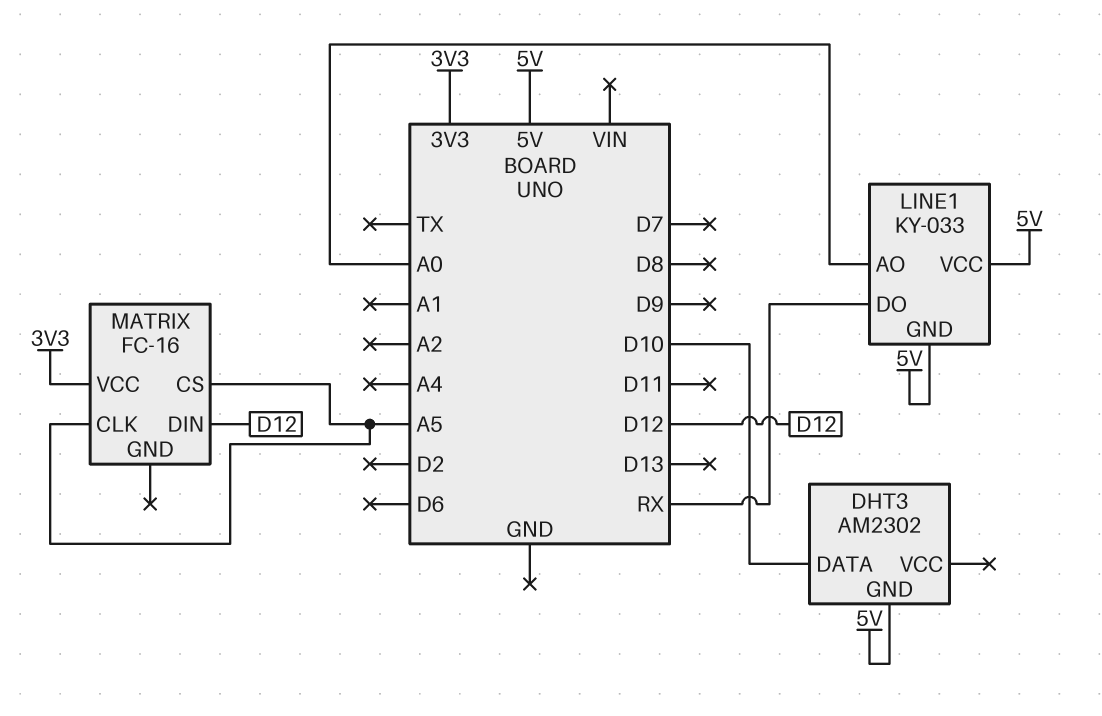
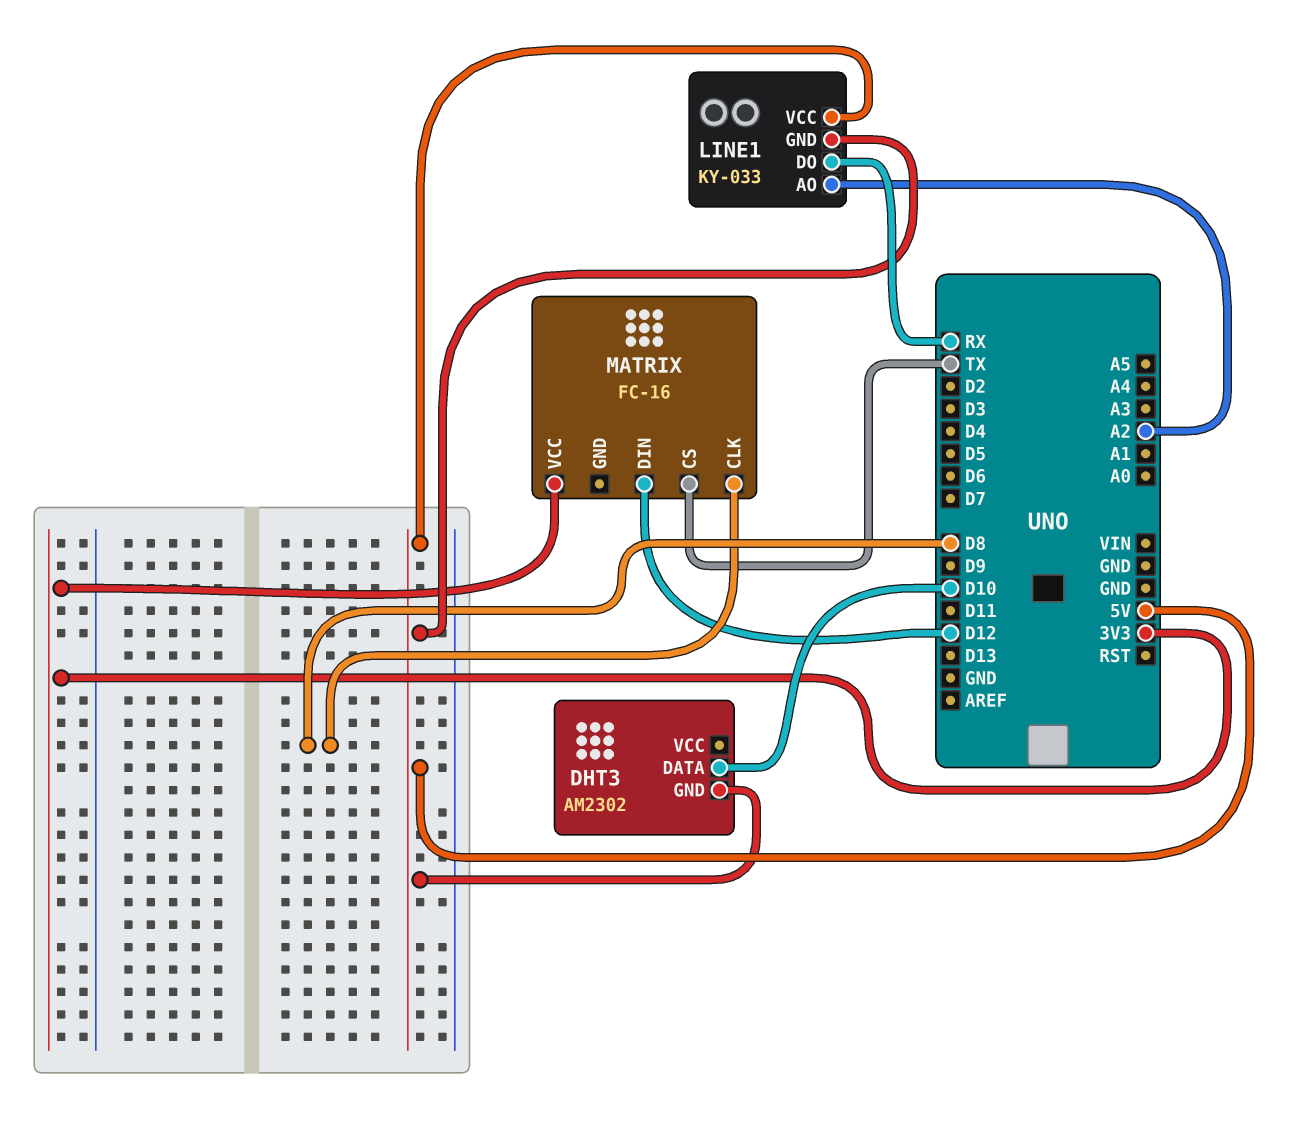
LINE1 pin AO: A0 -> A2
MATRIX pin CLK: A5 -> D8
MATRIX pin CS: A5 -> TX

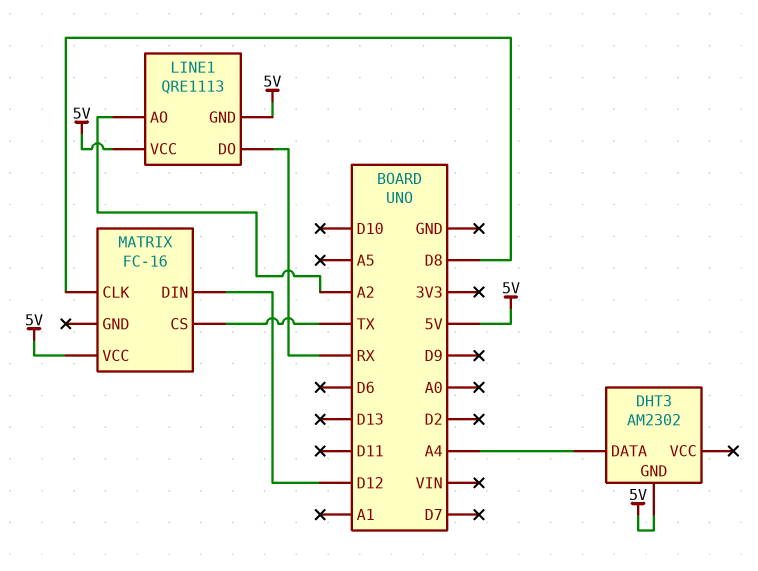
DHT3 pin DATA: D10 -> A4
LINE1: KY-033 -> QRE1113
MATRIX pin VCC: 3V3 -> 5V

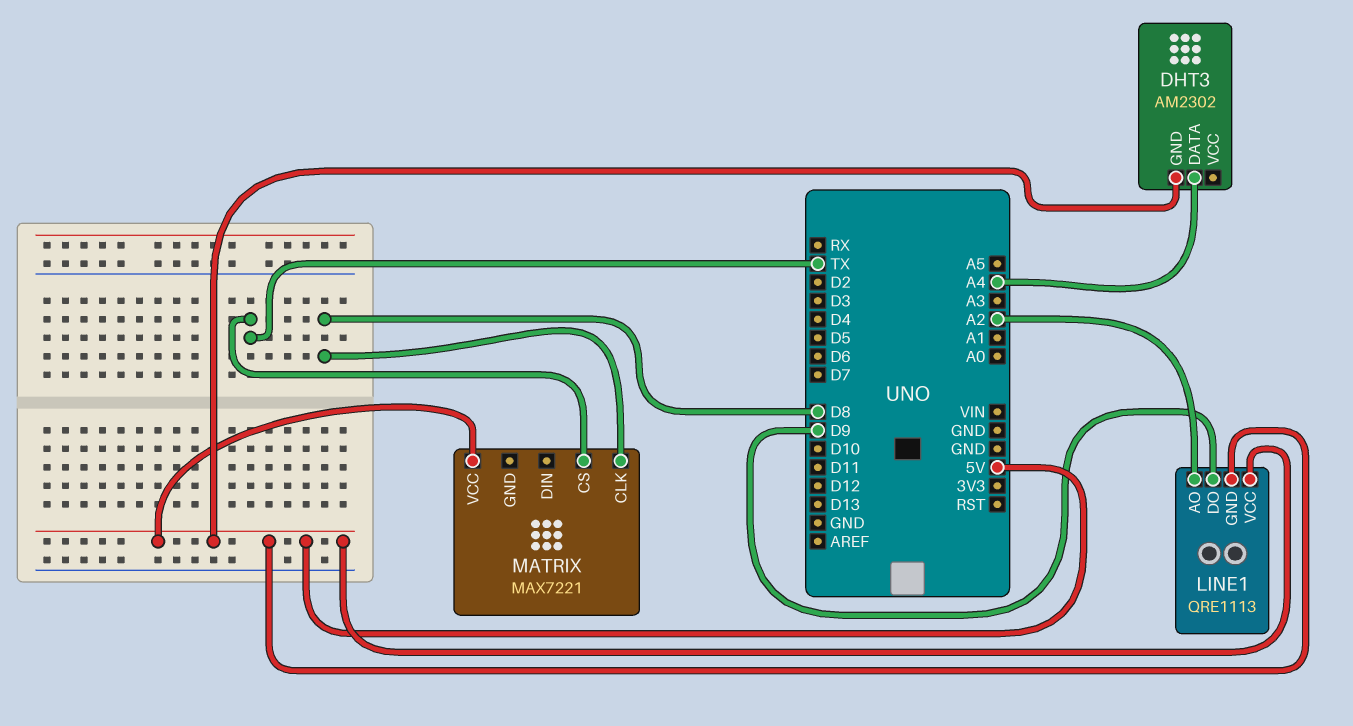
LINE1 pin DO: RX -> D9
MATRIX: FC-16 -> MAX7221
MATRIX pin DIN: D12 -> none

